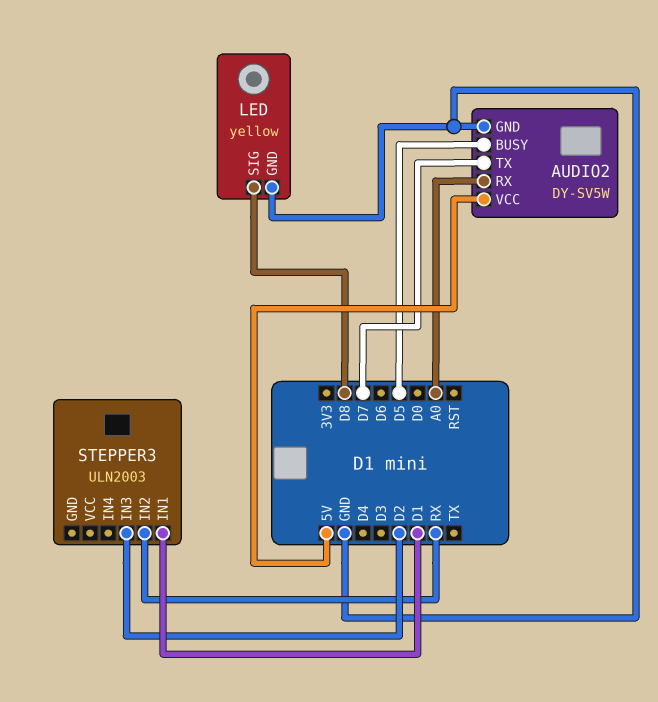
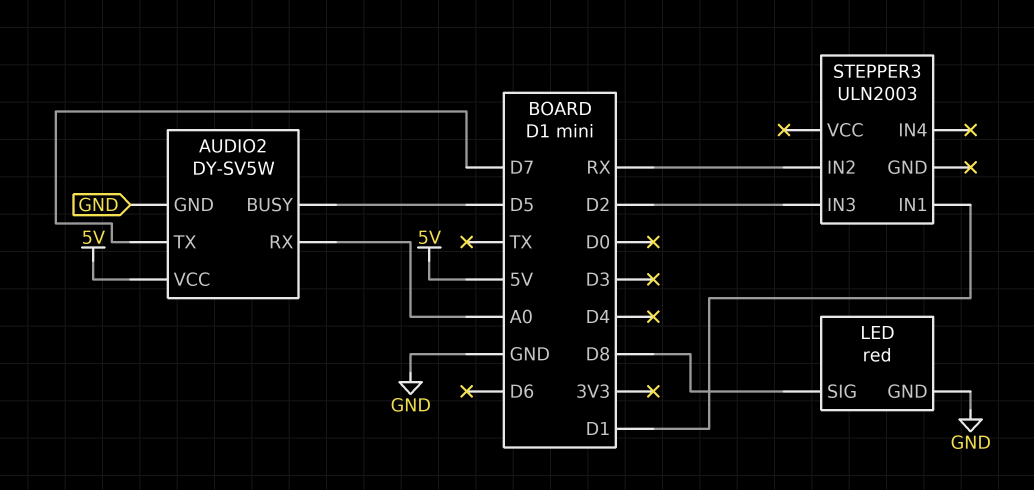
LED: yellow -> red

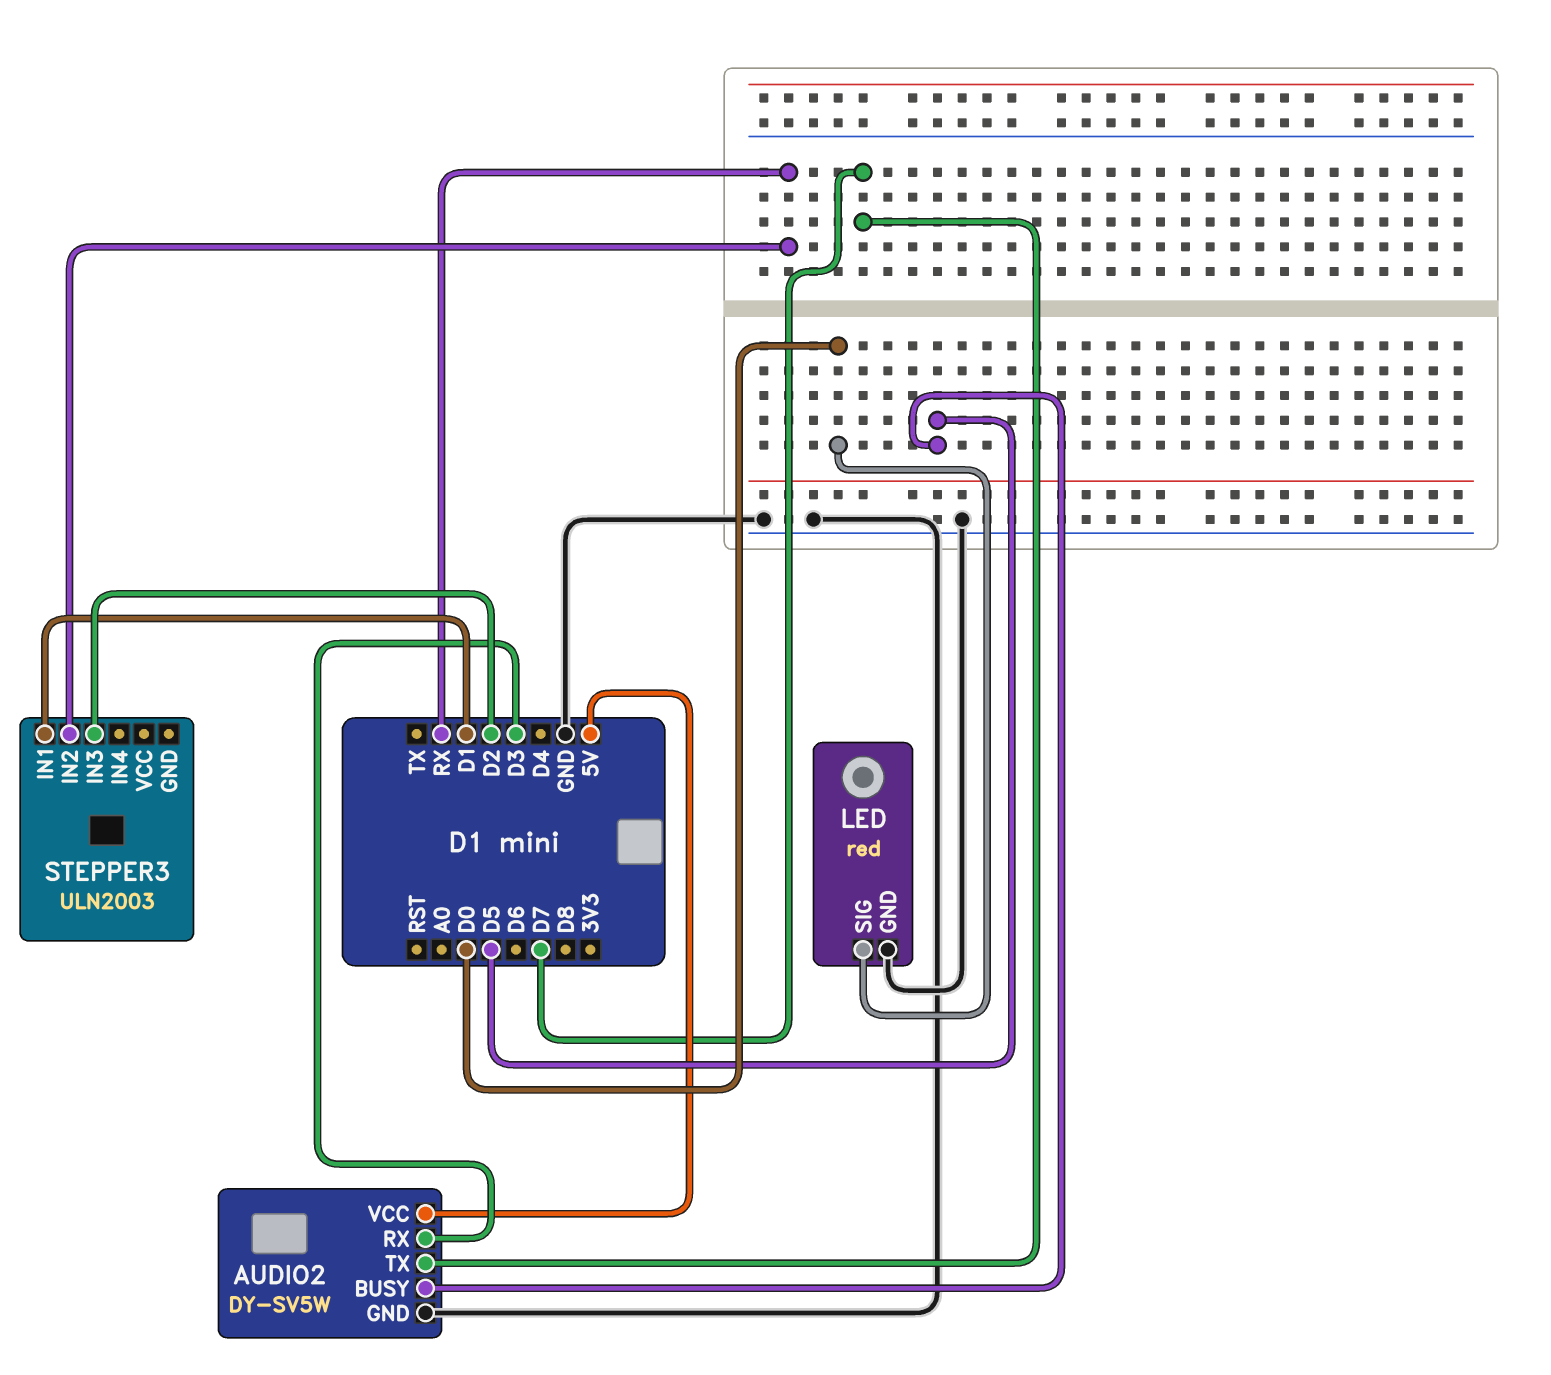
AUDIO2 pin RX: A0 -> D3
LED pin SIG: D8 -> D0

